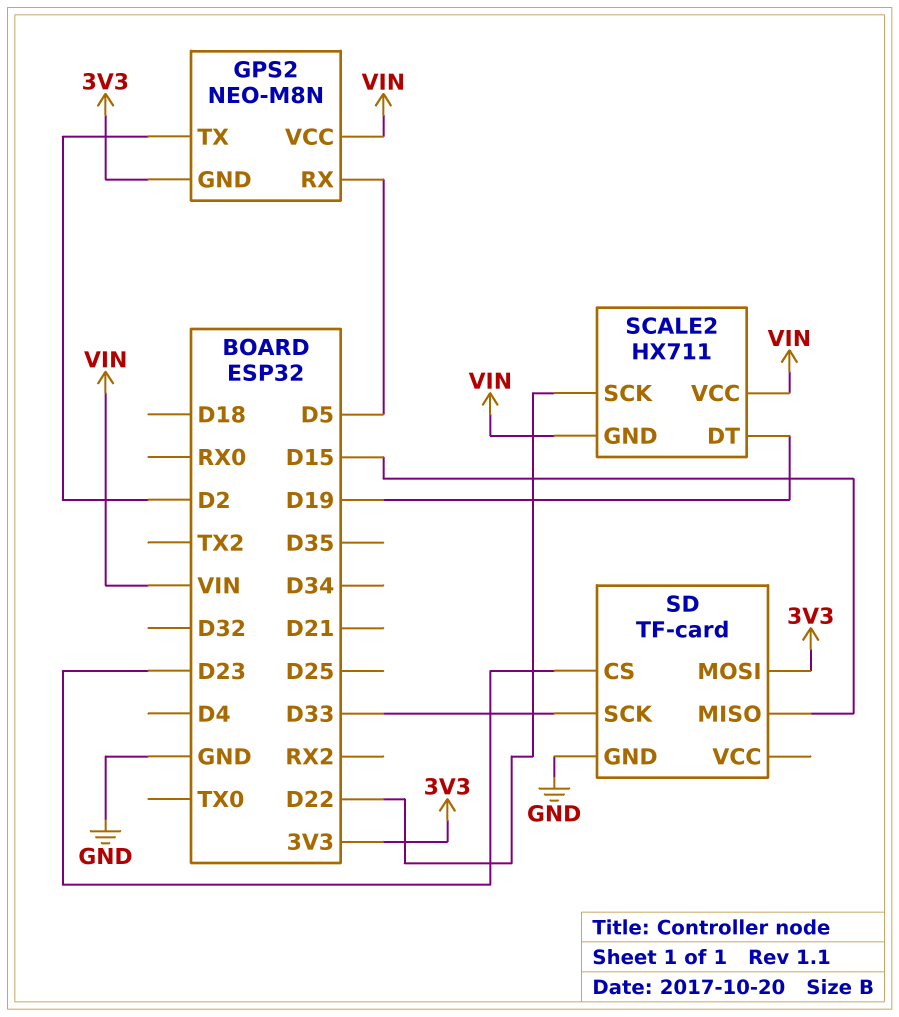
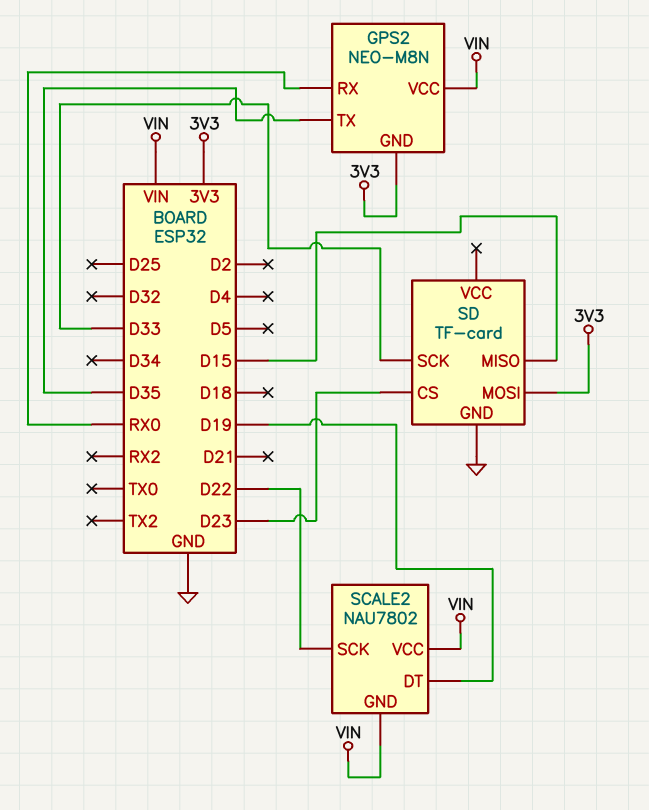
GPS2 pin RX: D5 -> RX0
GPS2 pin TX: D2 -> D35
SCALE2: HX711 -> NAU7802

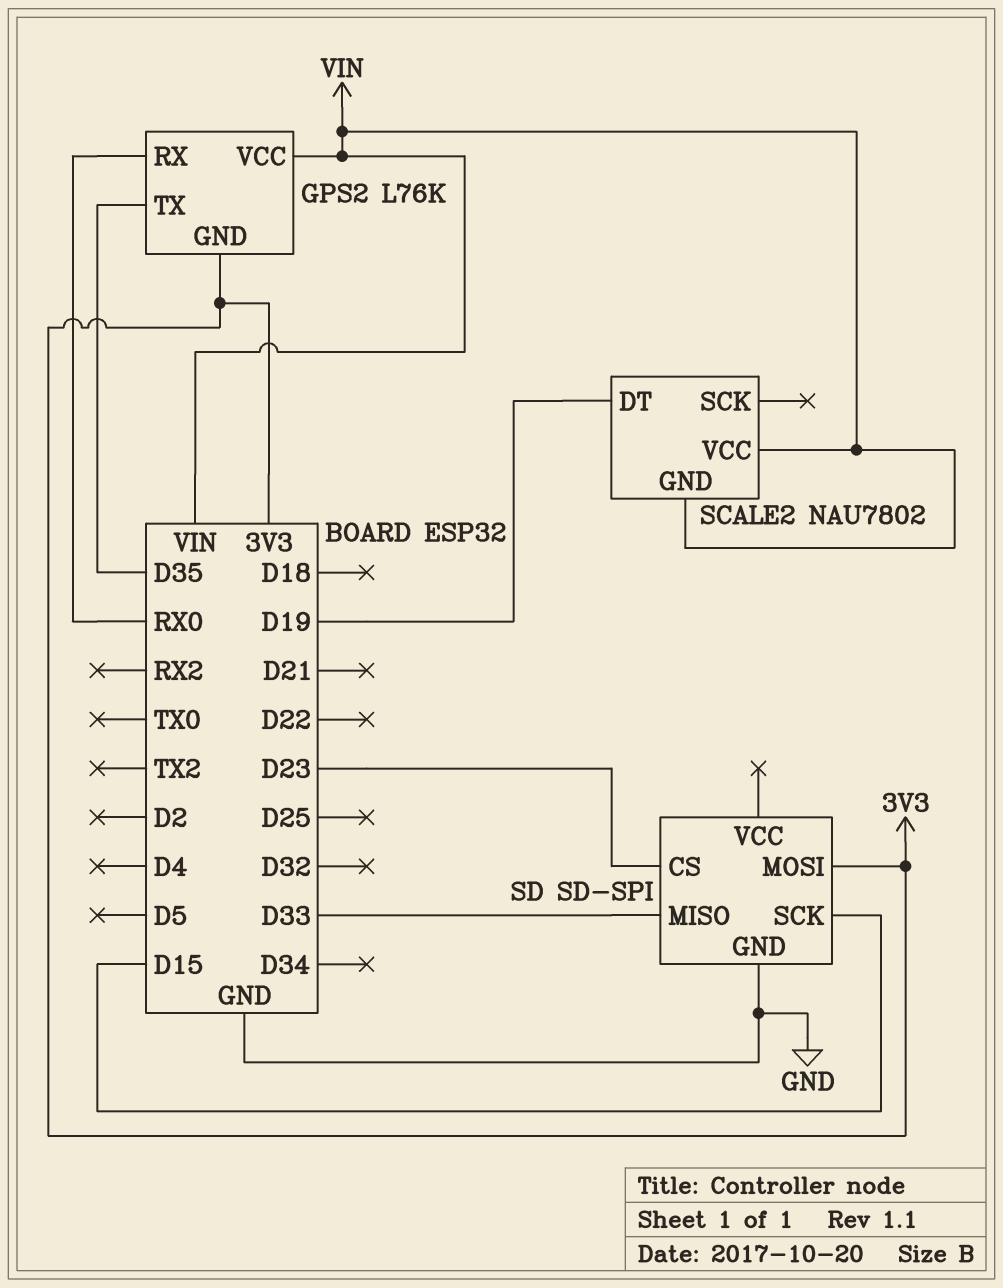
GPS2: NEO-M8N -> L76K
SCALE2 pin SCK: D22 -> none
SD: TF-card -> SD-SPI
SD pin MISO: D15 -> D33
SD pin SCK: D33 -> D15

